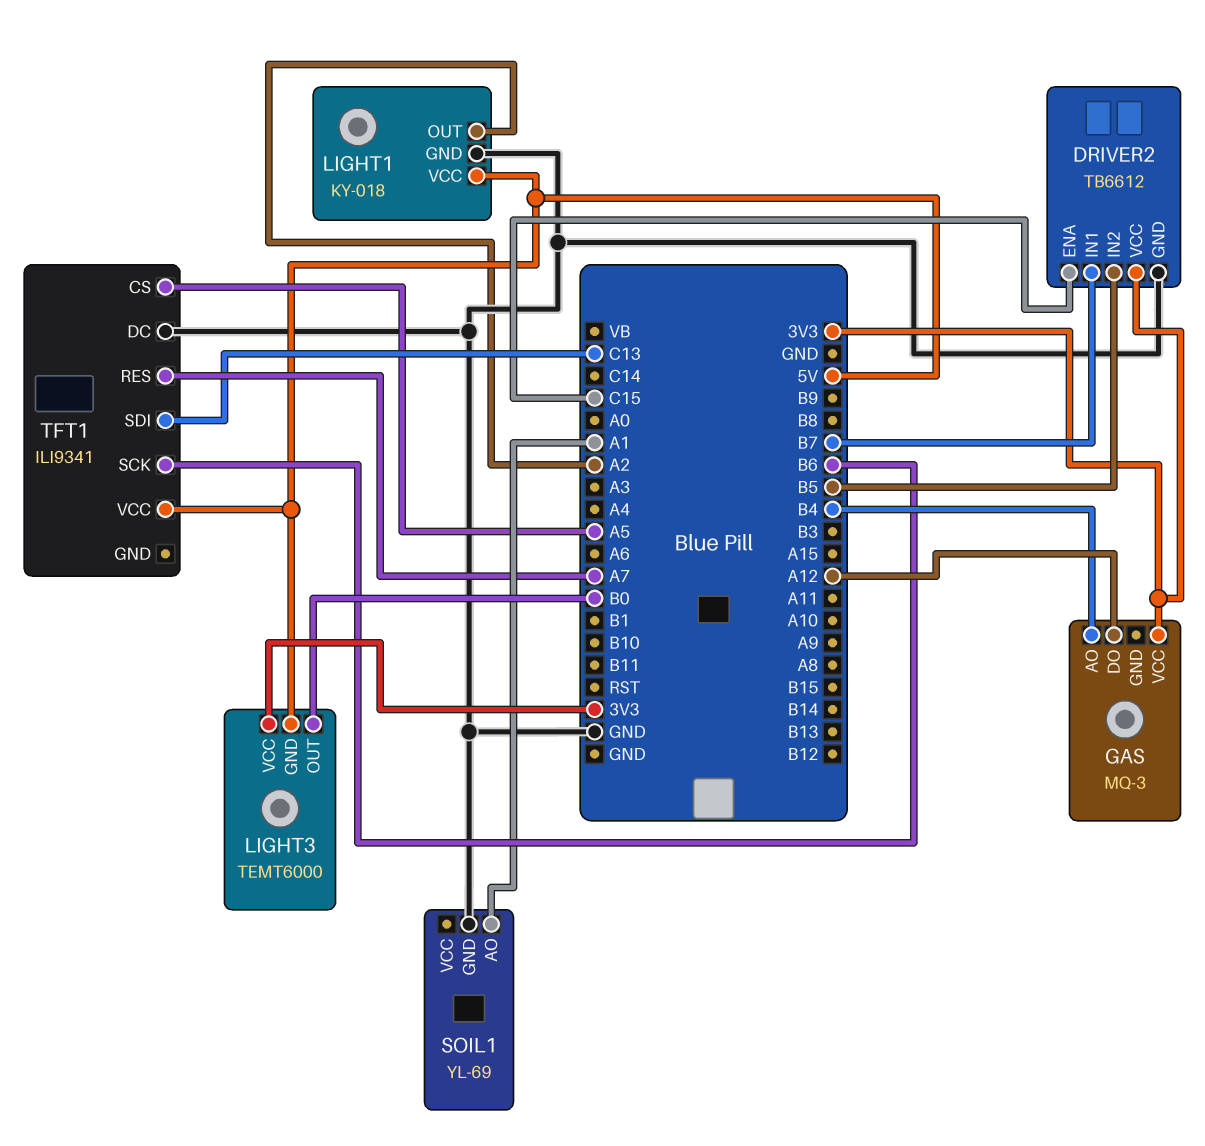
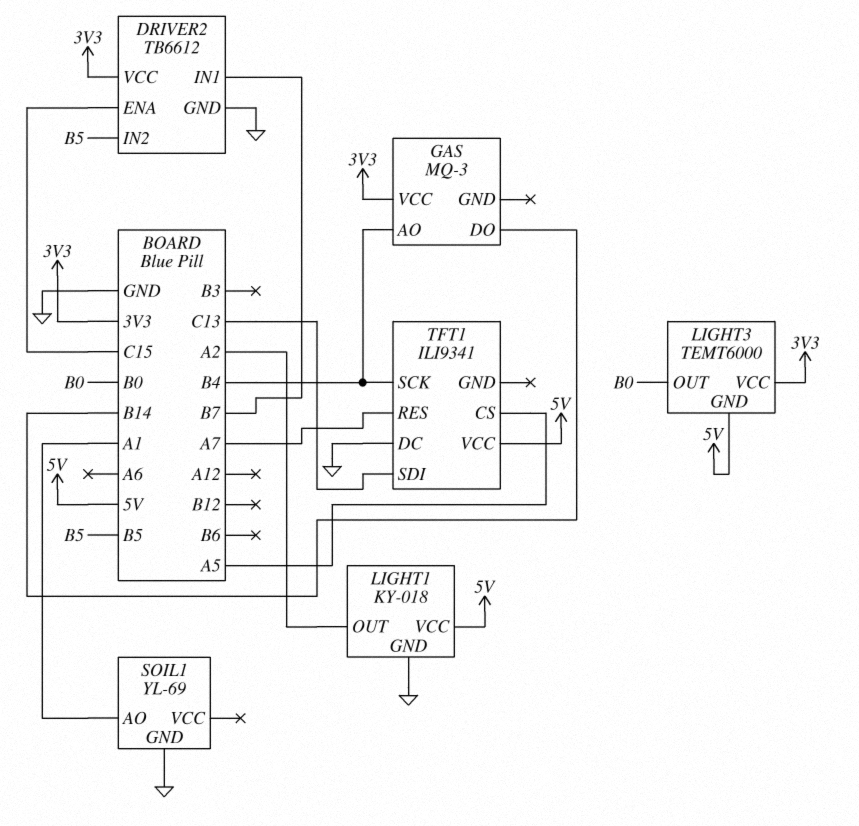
GAS pin DO: A12 -> B14
TFT1 pin SCK: B6 -> B4

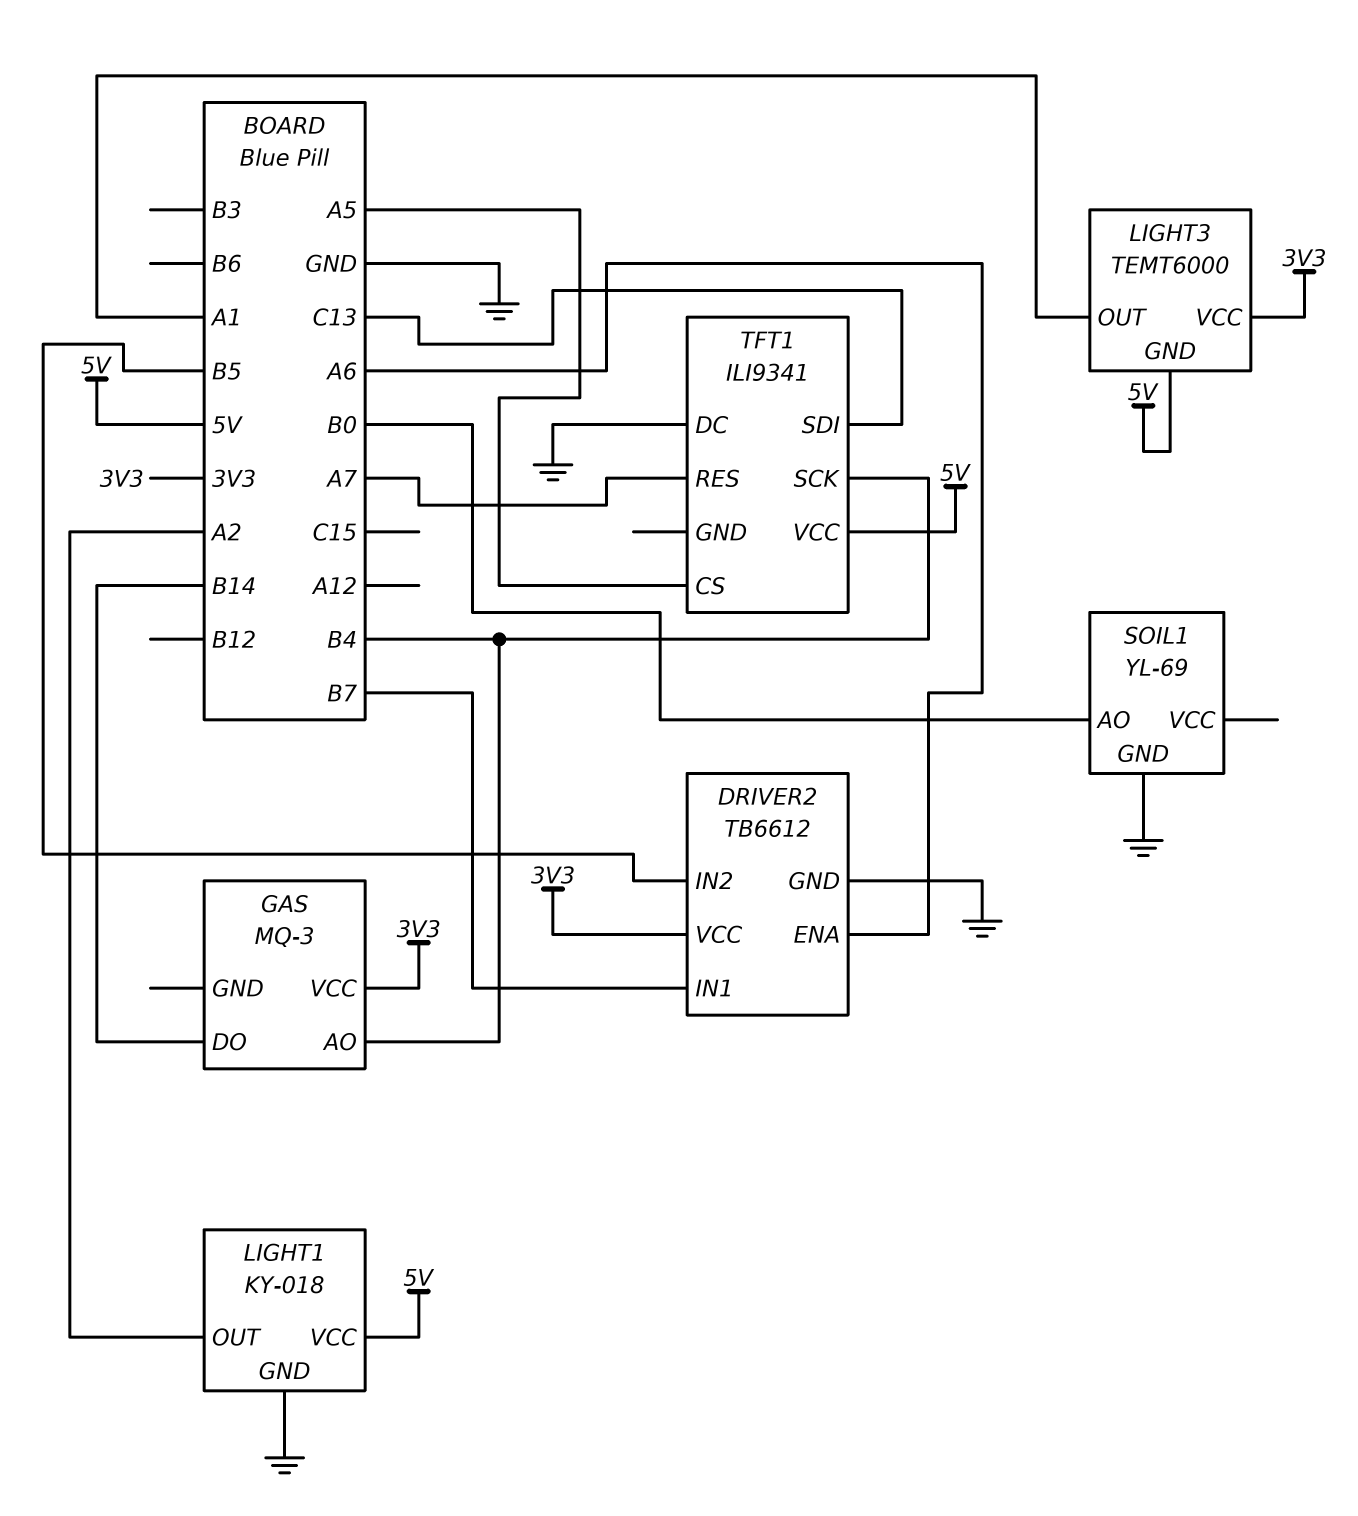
DRIVER2 pin ENA: C15 -> A6
LIGHT3 pin OUT: B0 -> A1
SOIL1 pin AO: A1 -> B0

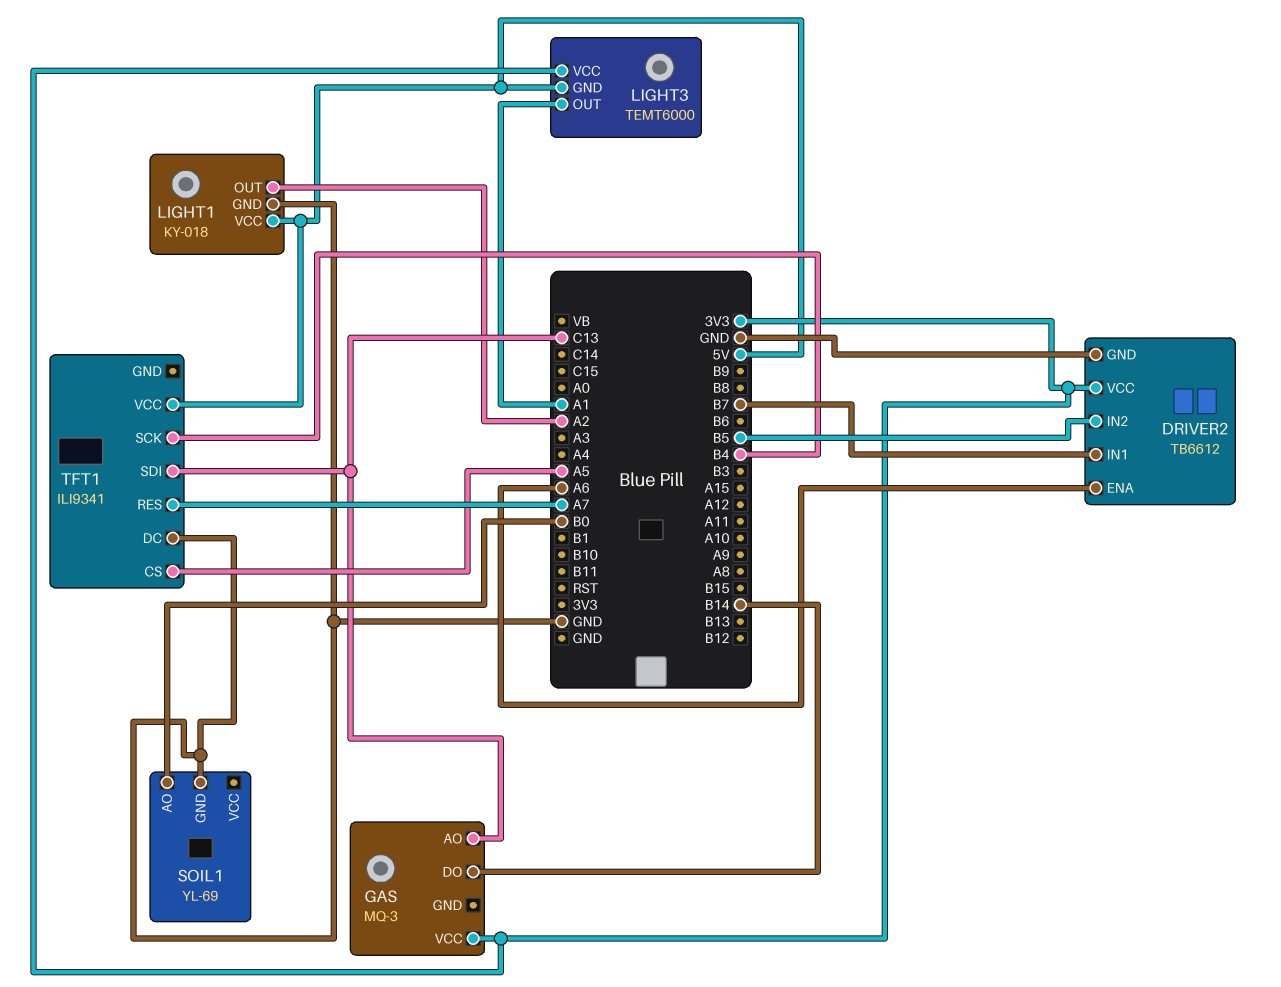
GAS pin AO: B4 -> C13

